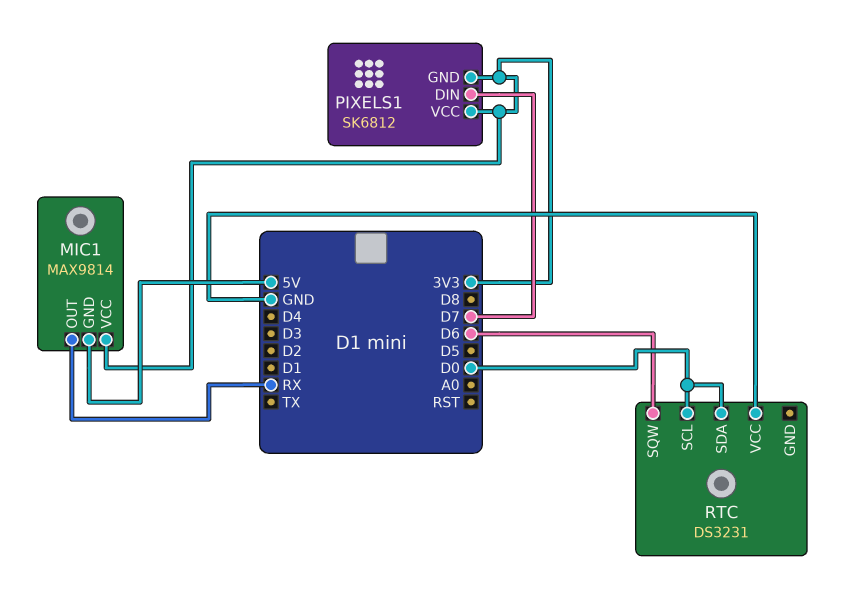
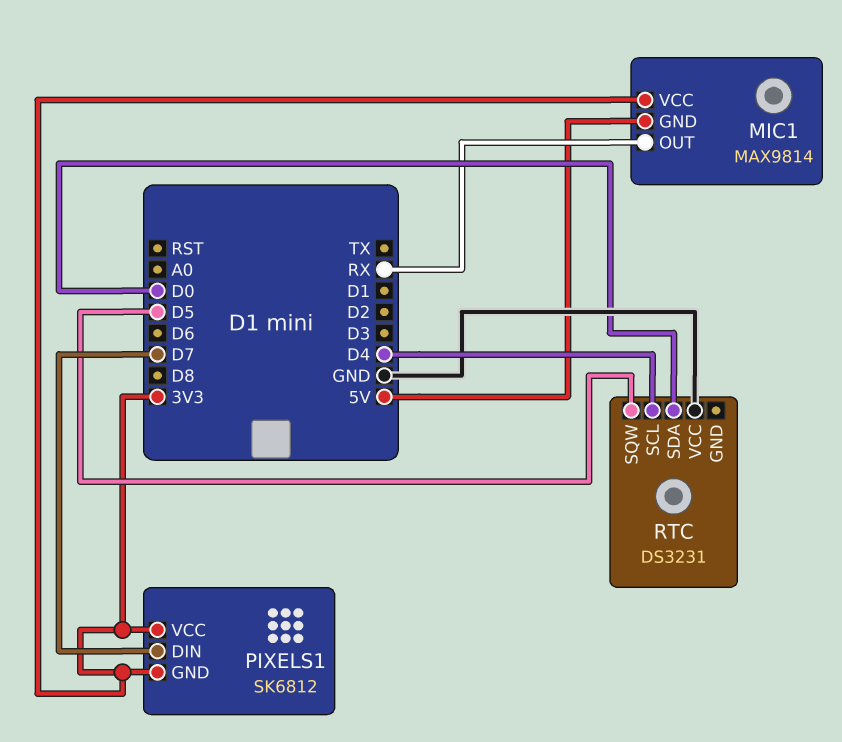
RTC pin SCL: D0 -> D4
RTC pin SQW: D6 -> D5

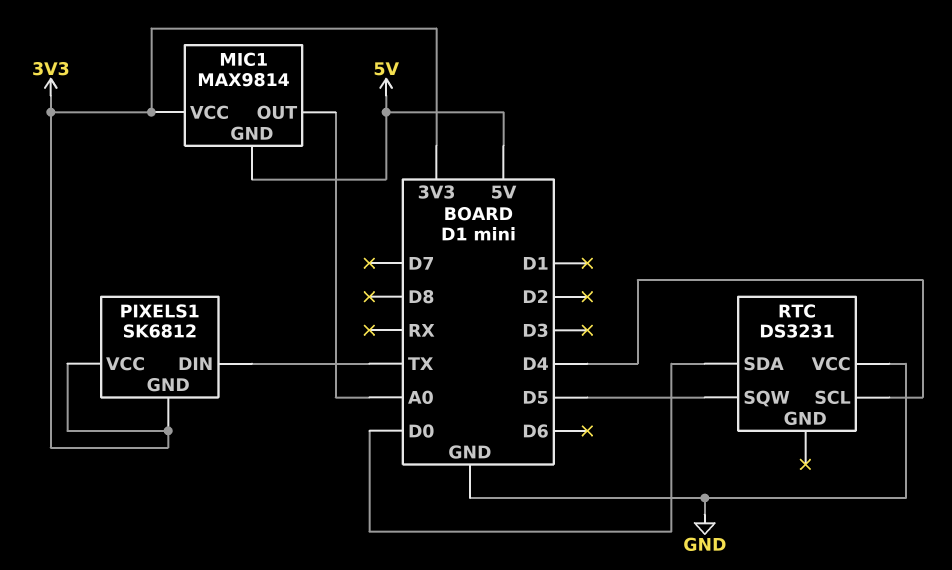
MIC1 pin OUT: RX -> A0
PIXELS1 pin DIN: D7 -> TX

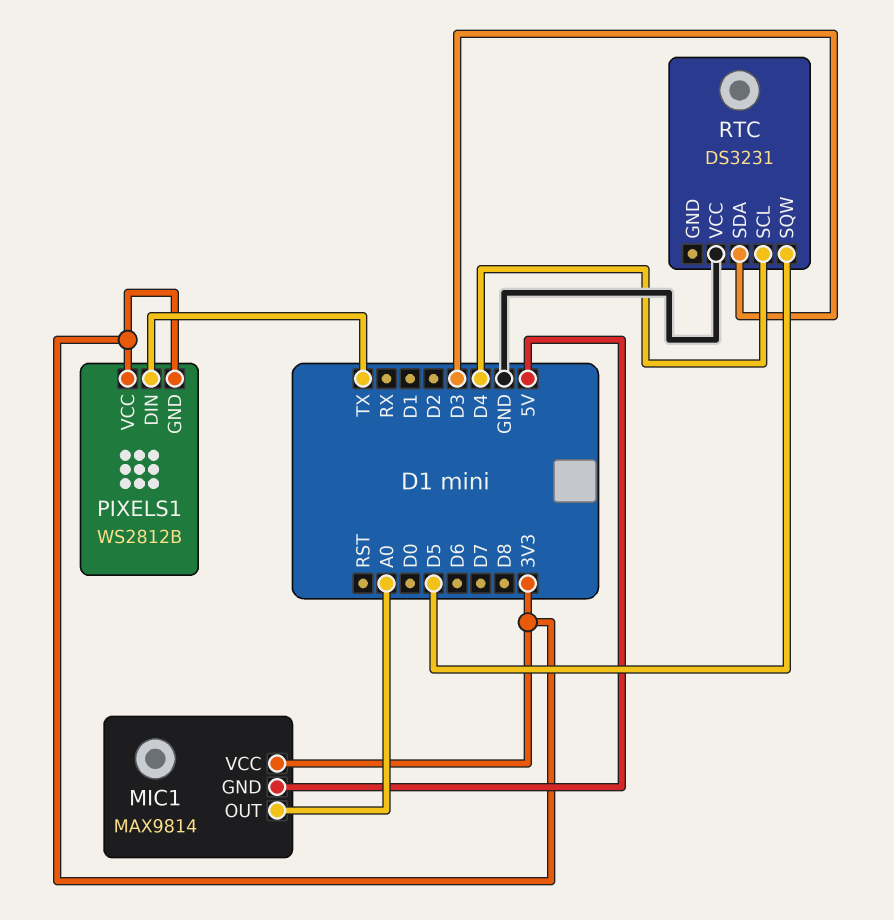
PIXELS1: SK6812 -> WS2812B
RTC pin SDA: D0 -> D3

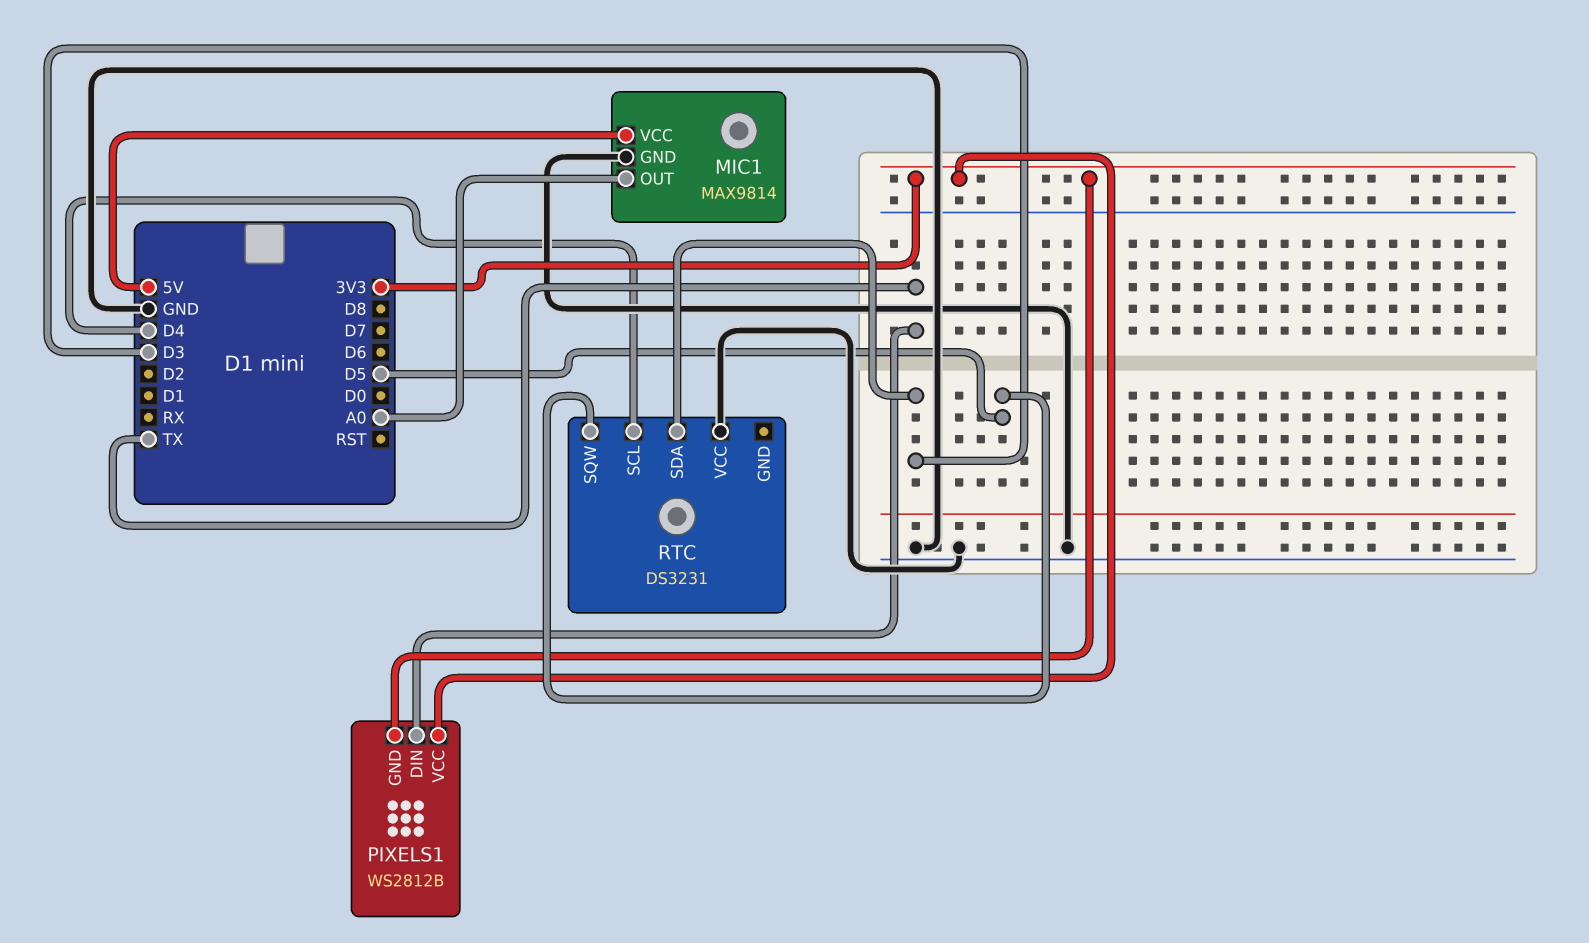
MIC1 pin GND: 5V -> GND
MIC1 pin VCC: 3V3 -> 5V

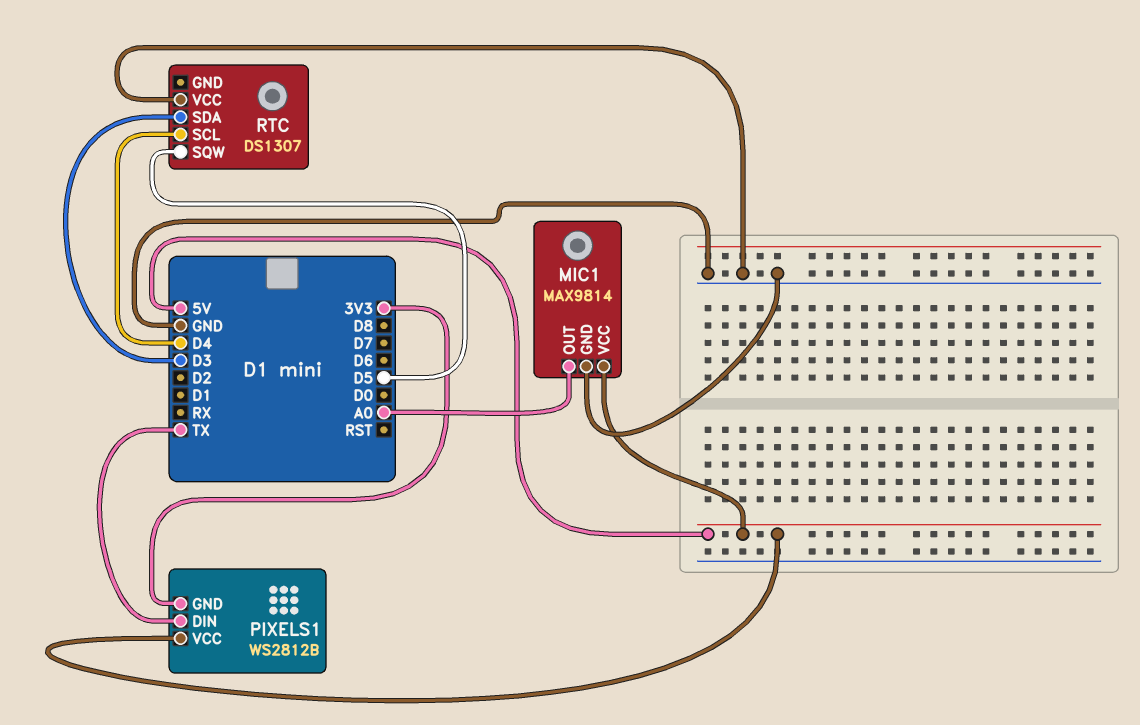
PIXELS1 pin VCC: 3V3 -> 5V
RTC: DS3231 -> DS1307

